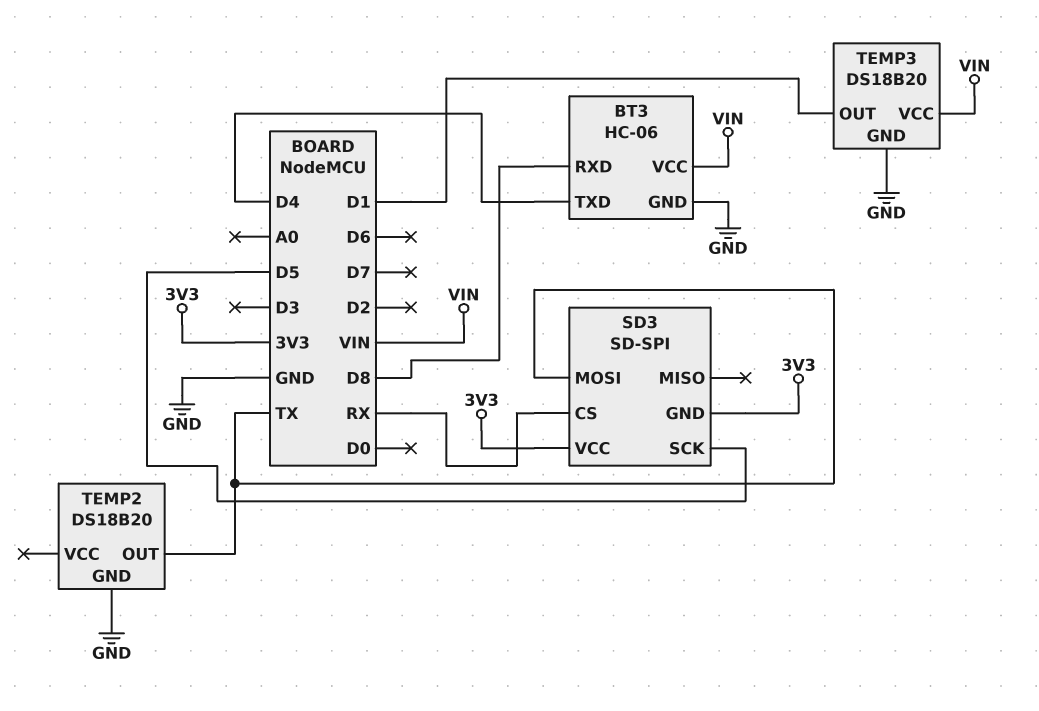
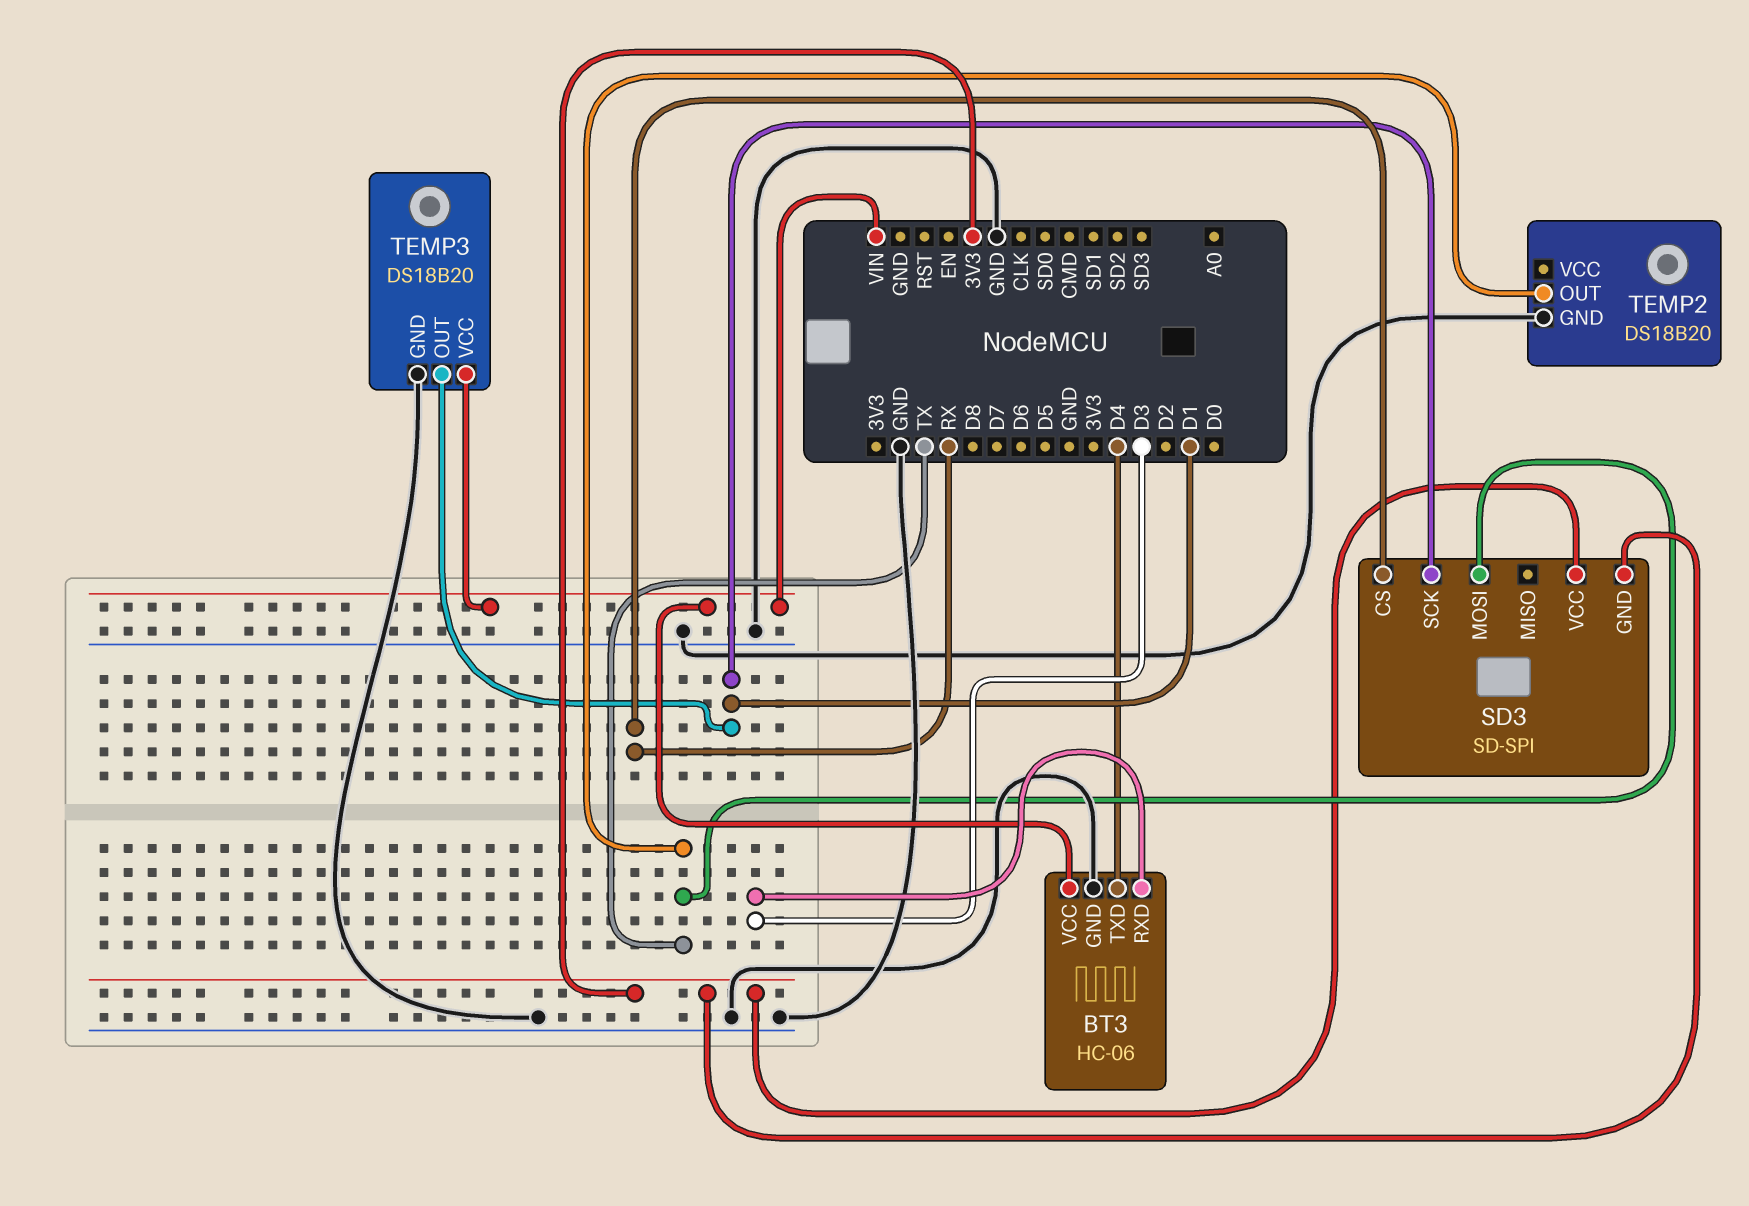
BT3 pin RXD: D8 -> D3
SD3 pin SCK: D5 -> D1

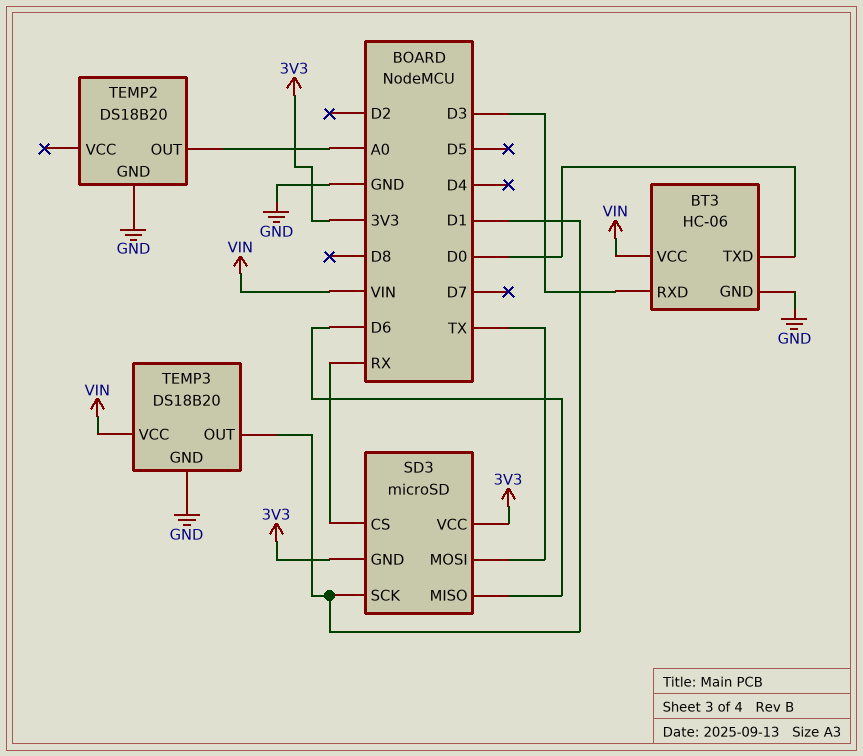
BT3 pin TXD: D4 -> D0
SD3: SD-SPI -> microSD
SD3 pin MISO: none -> D6
TEMP2 pin OUT: TX -> A0

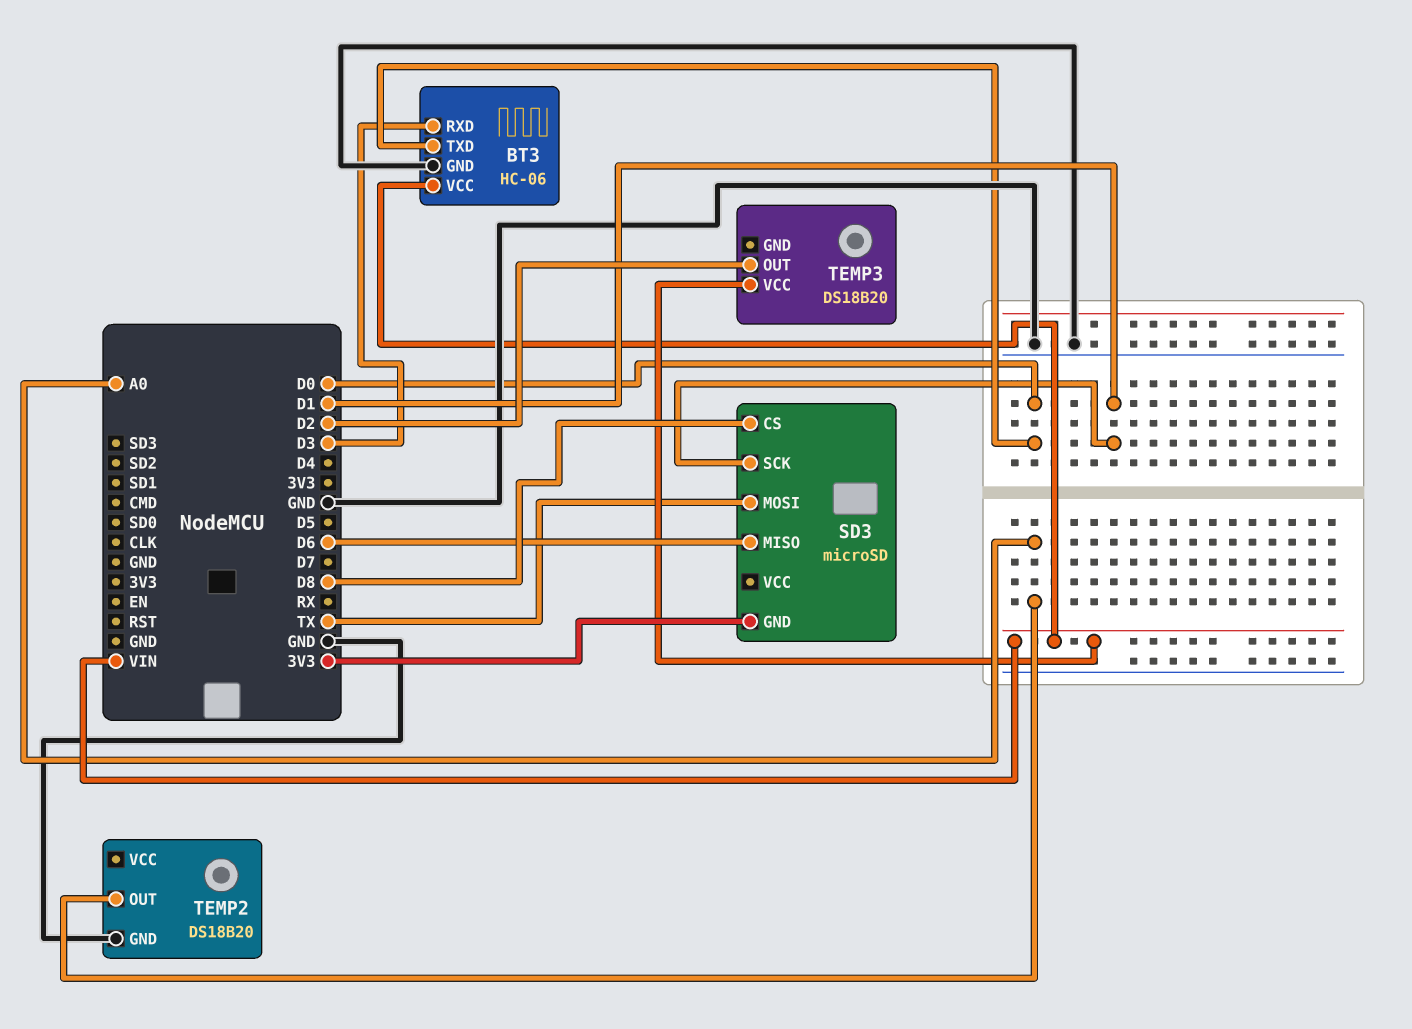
SD3 pin CS: RX -> D8
SD3 pin VCC: 3V3 -> none
TEMP3 pin GND: GND -> none
TEMP3 pin OUT: D1 -> D2

